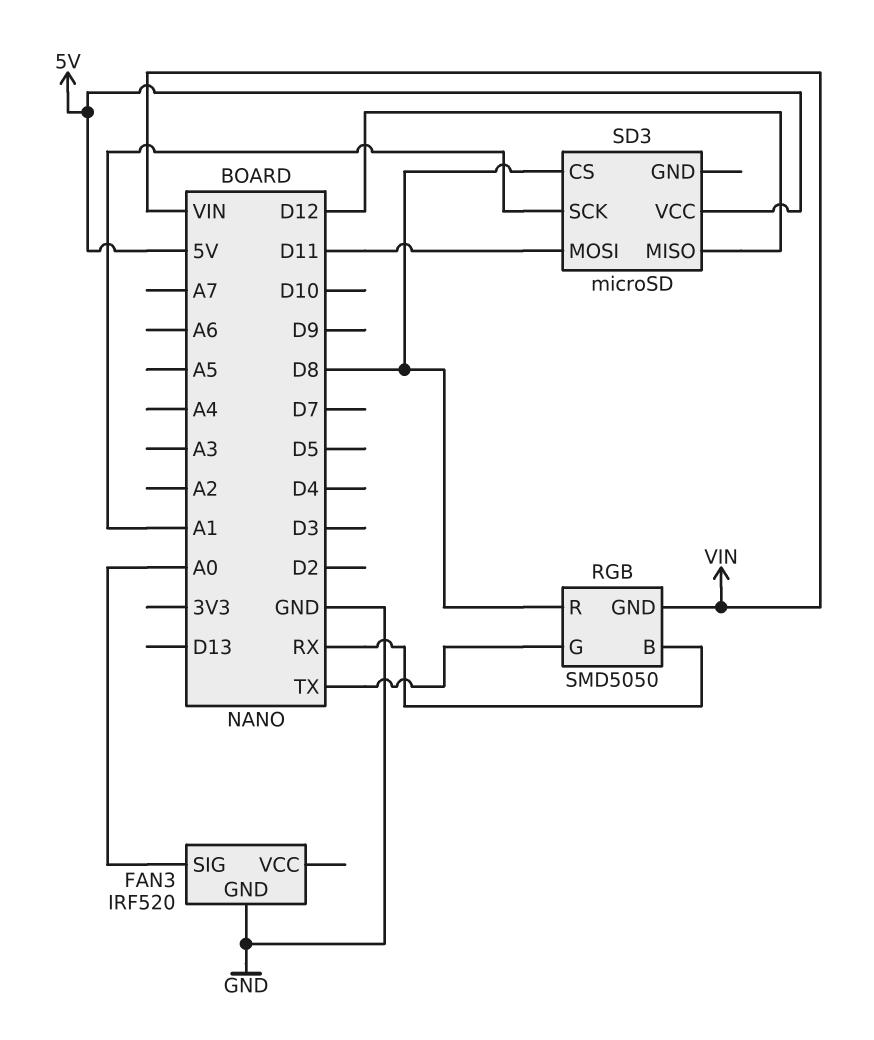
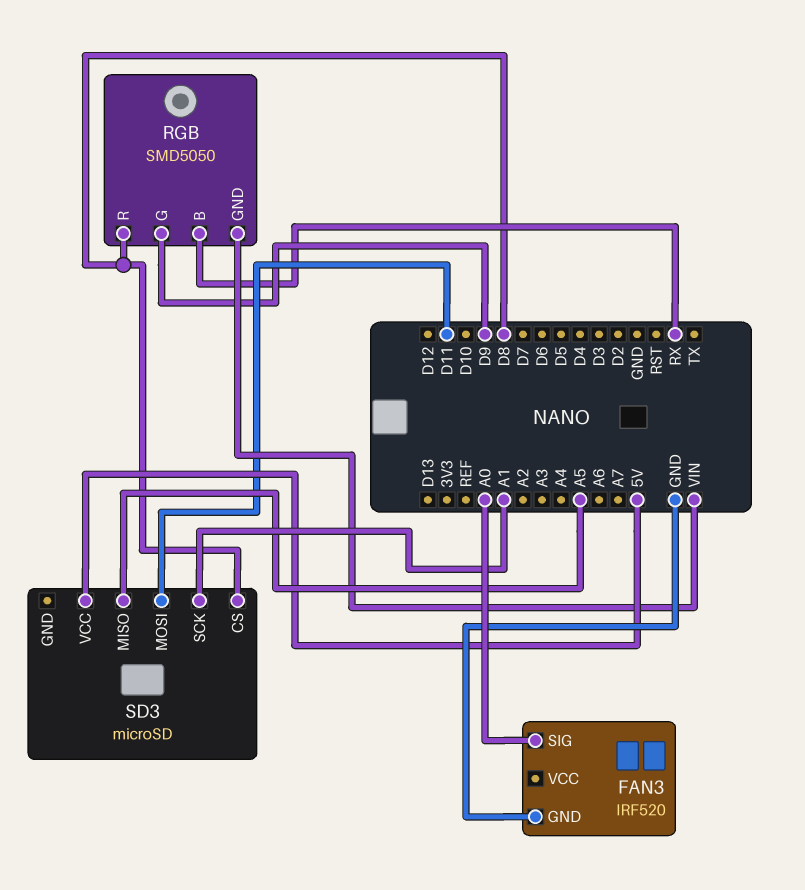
RGB pin G: TX -> D9
SD3 pin MISO: D12 -> A5

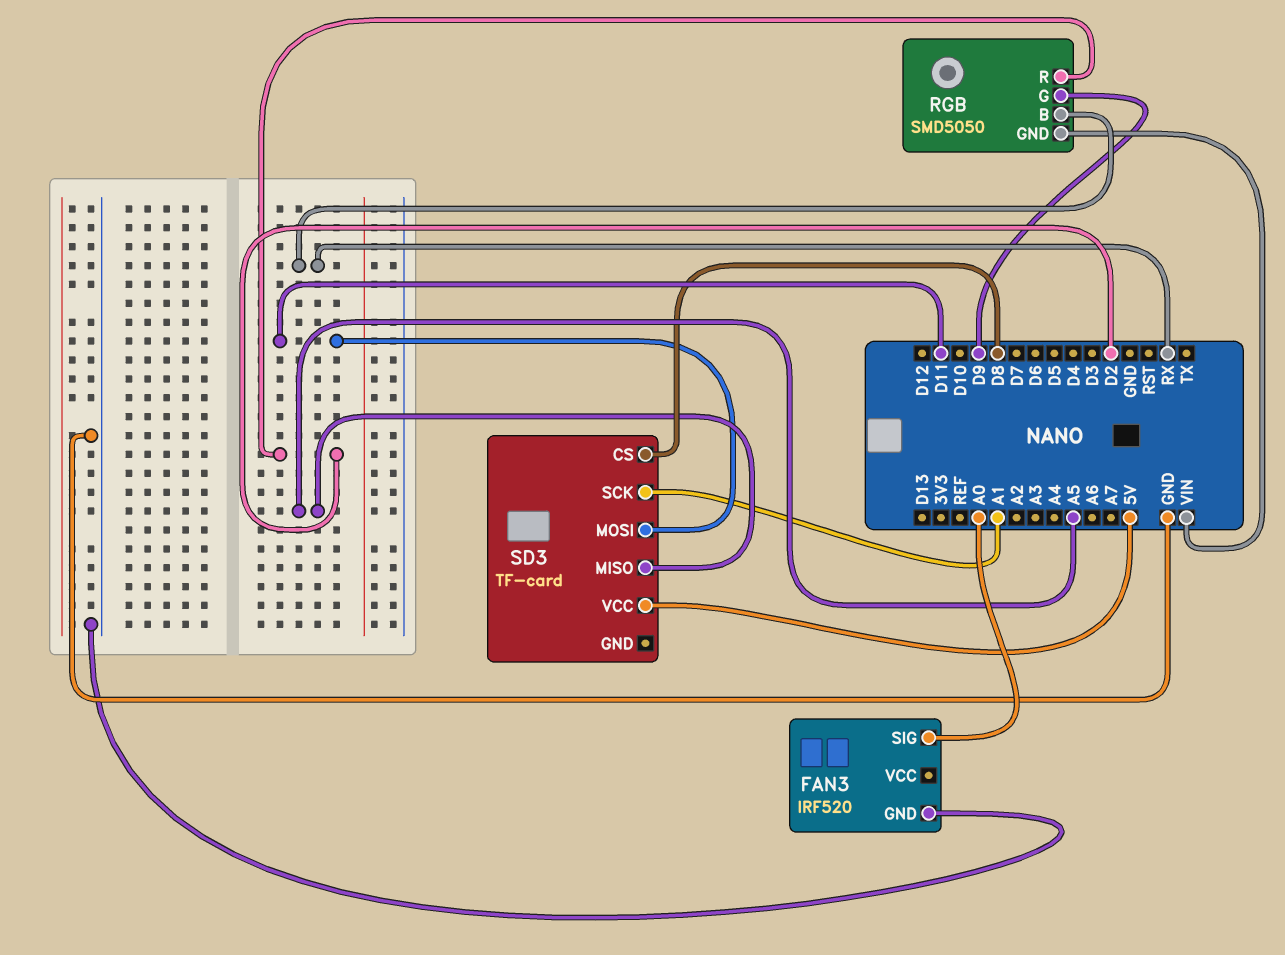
RGB pin R: D8 -> D2
SD3: microSD -> TF-card

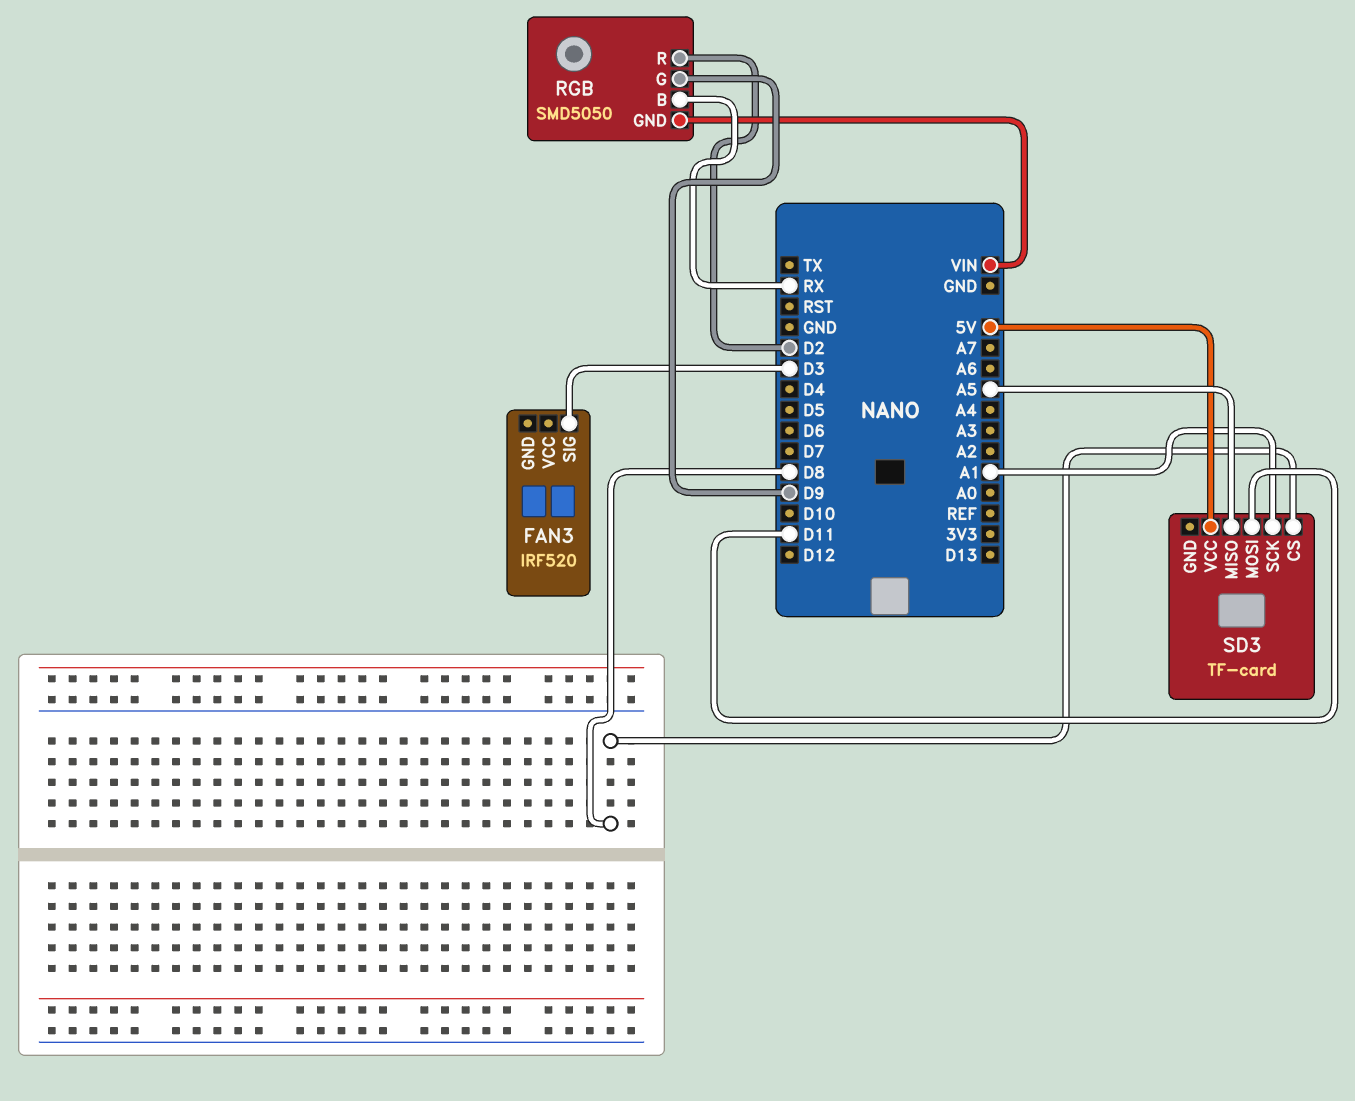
FAN3 pin GND: GND -> none
FAN3 pin SIG: A0 -> D3

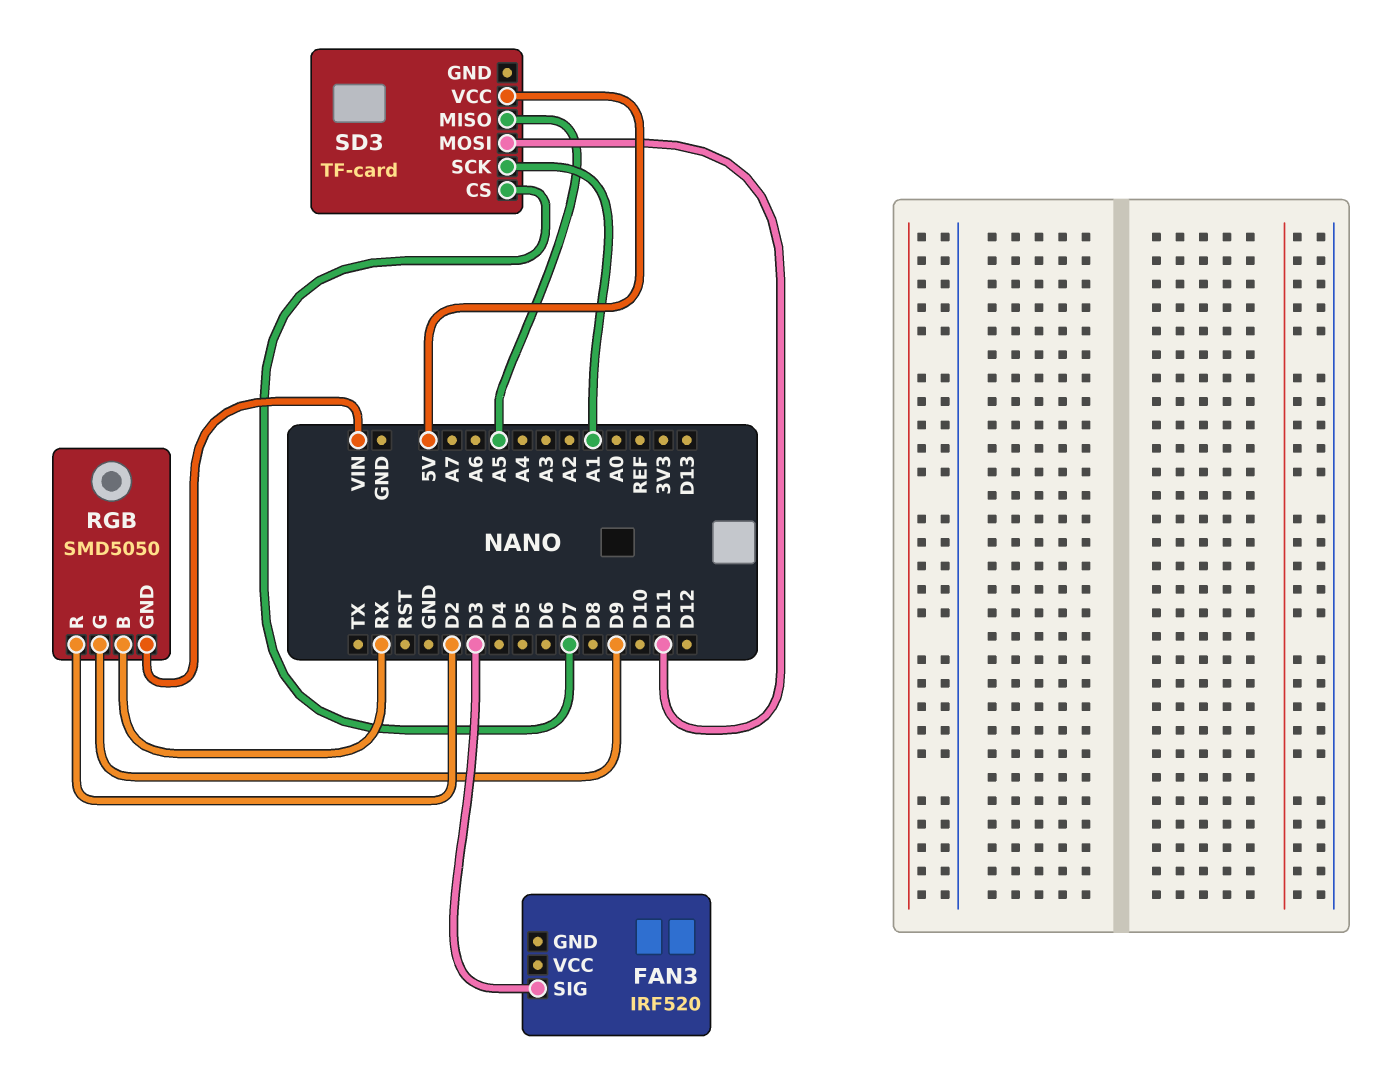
SD3 pin CS: D8 -> D7

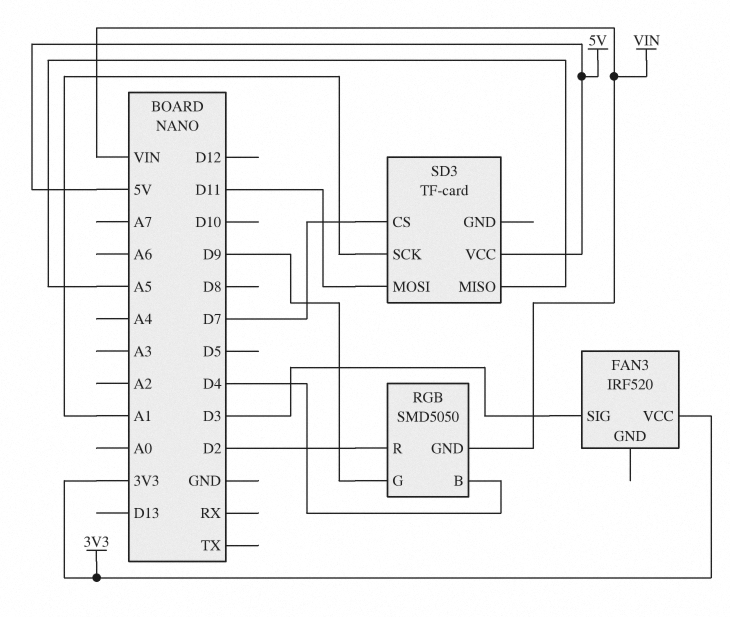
FAN3 pin VCC: none -> 3V3
RGB pin B: RX -> D4

